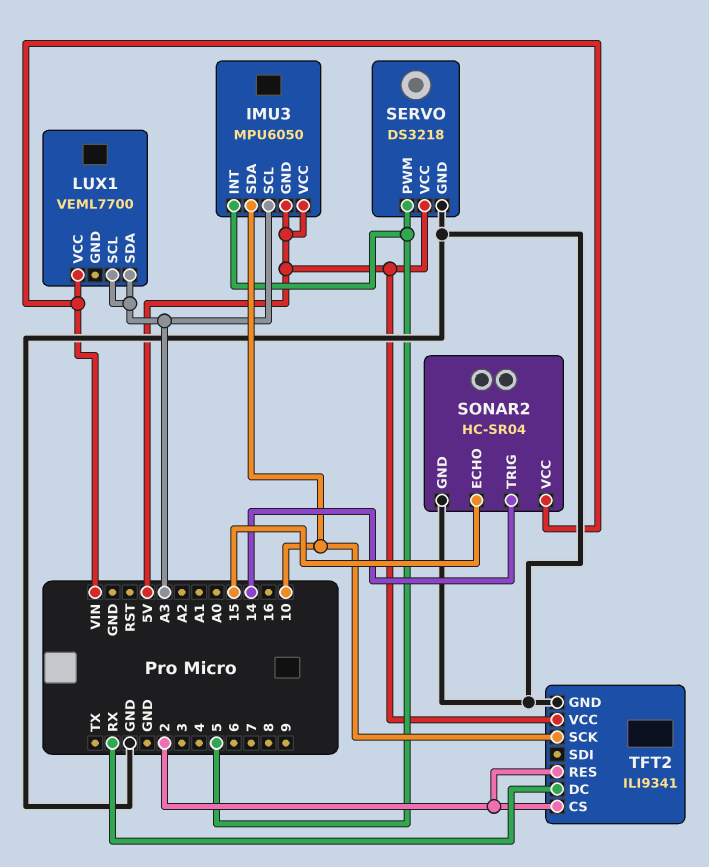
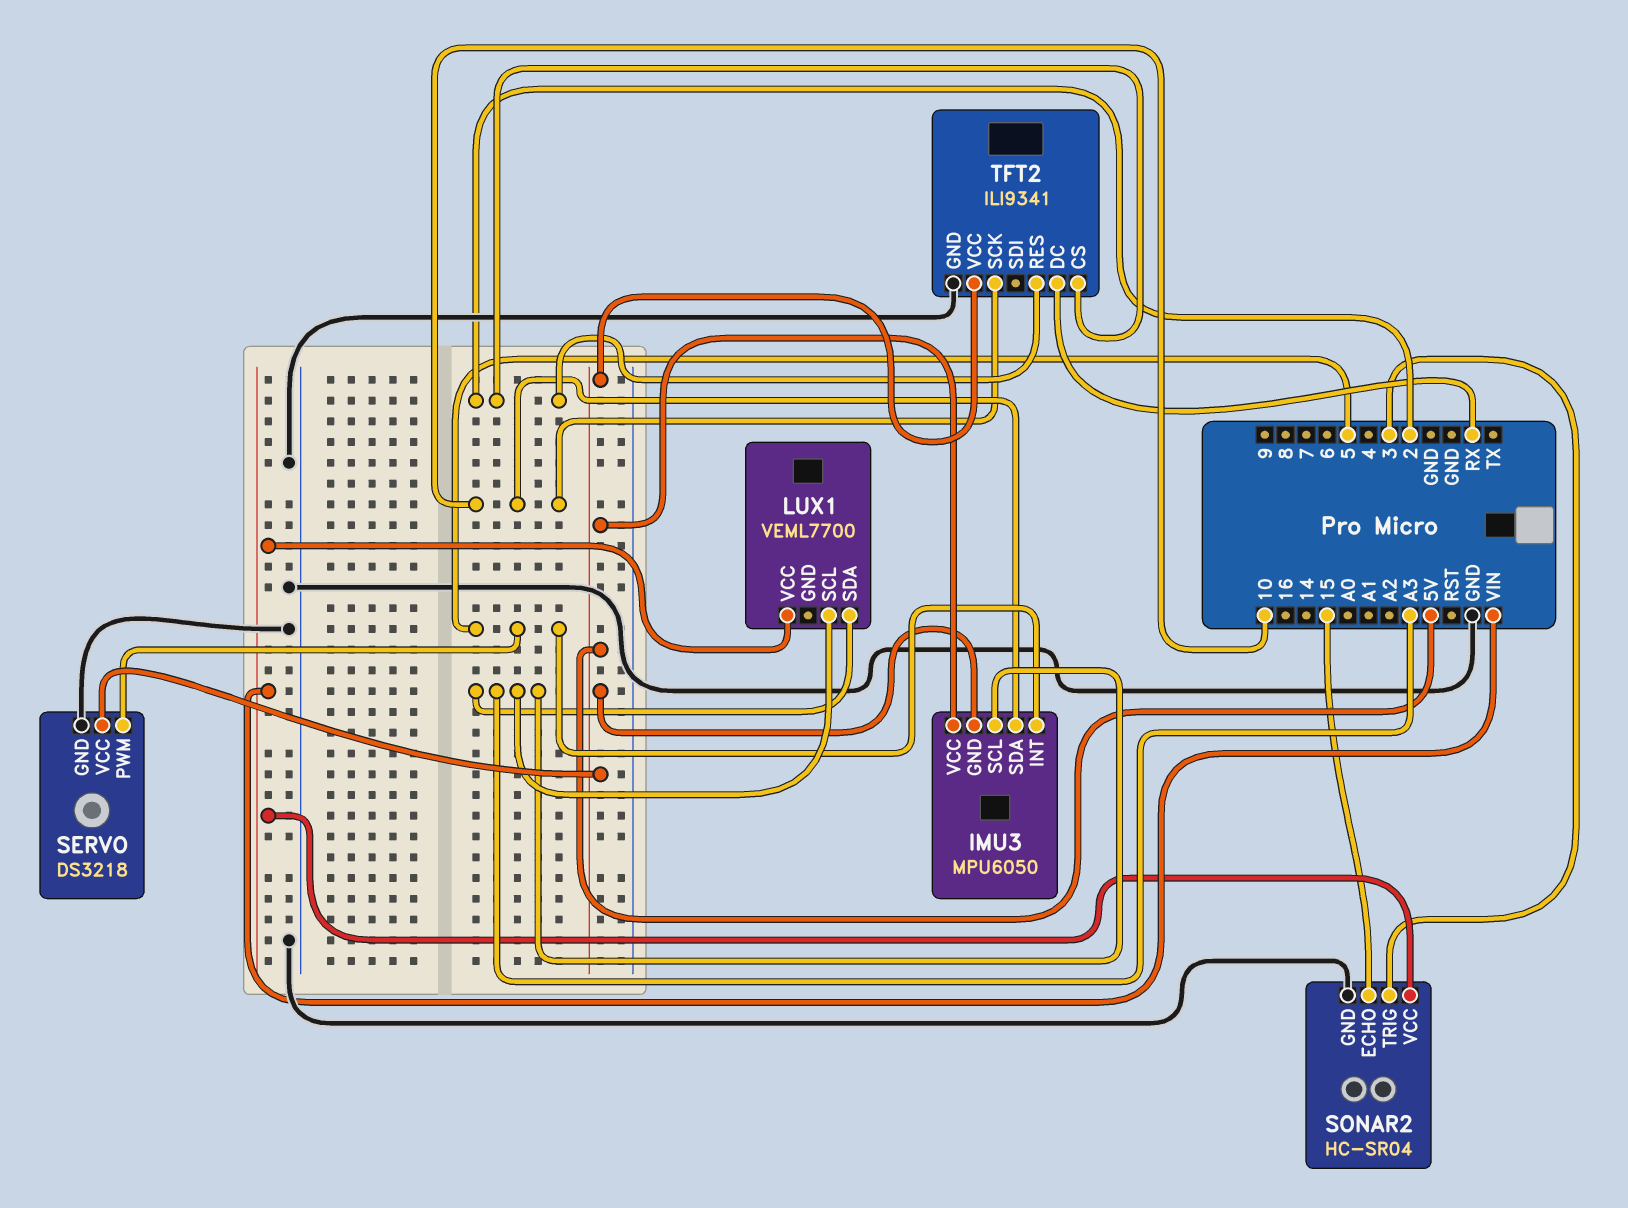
SONAR2 pin TRIG: 14 -> 3

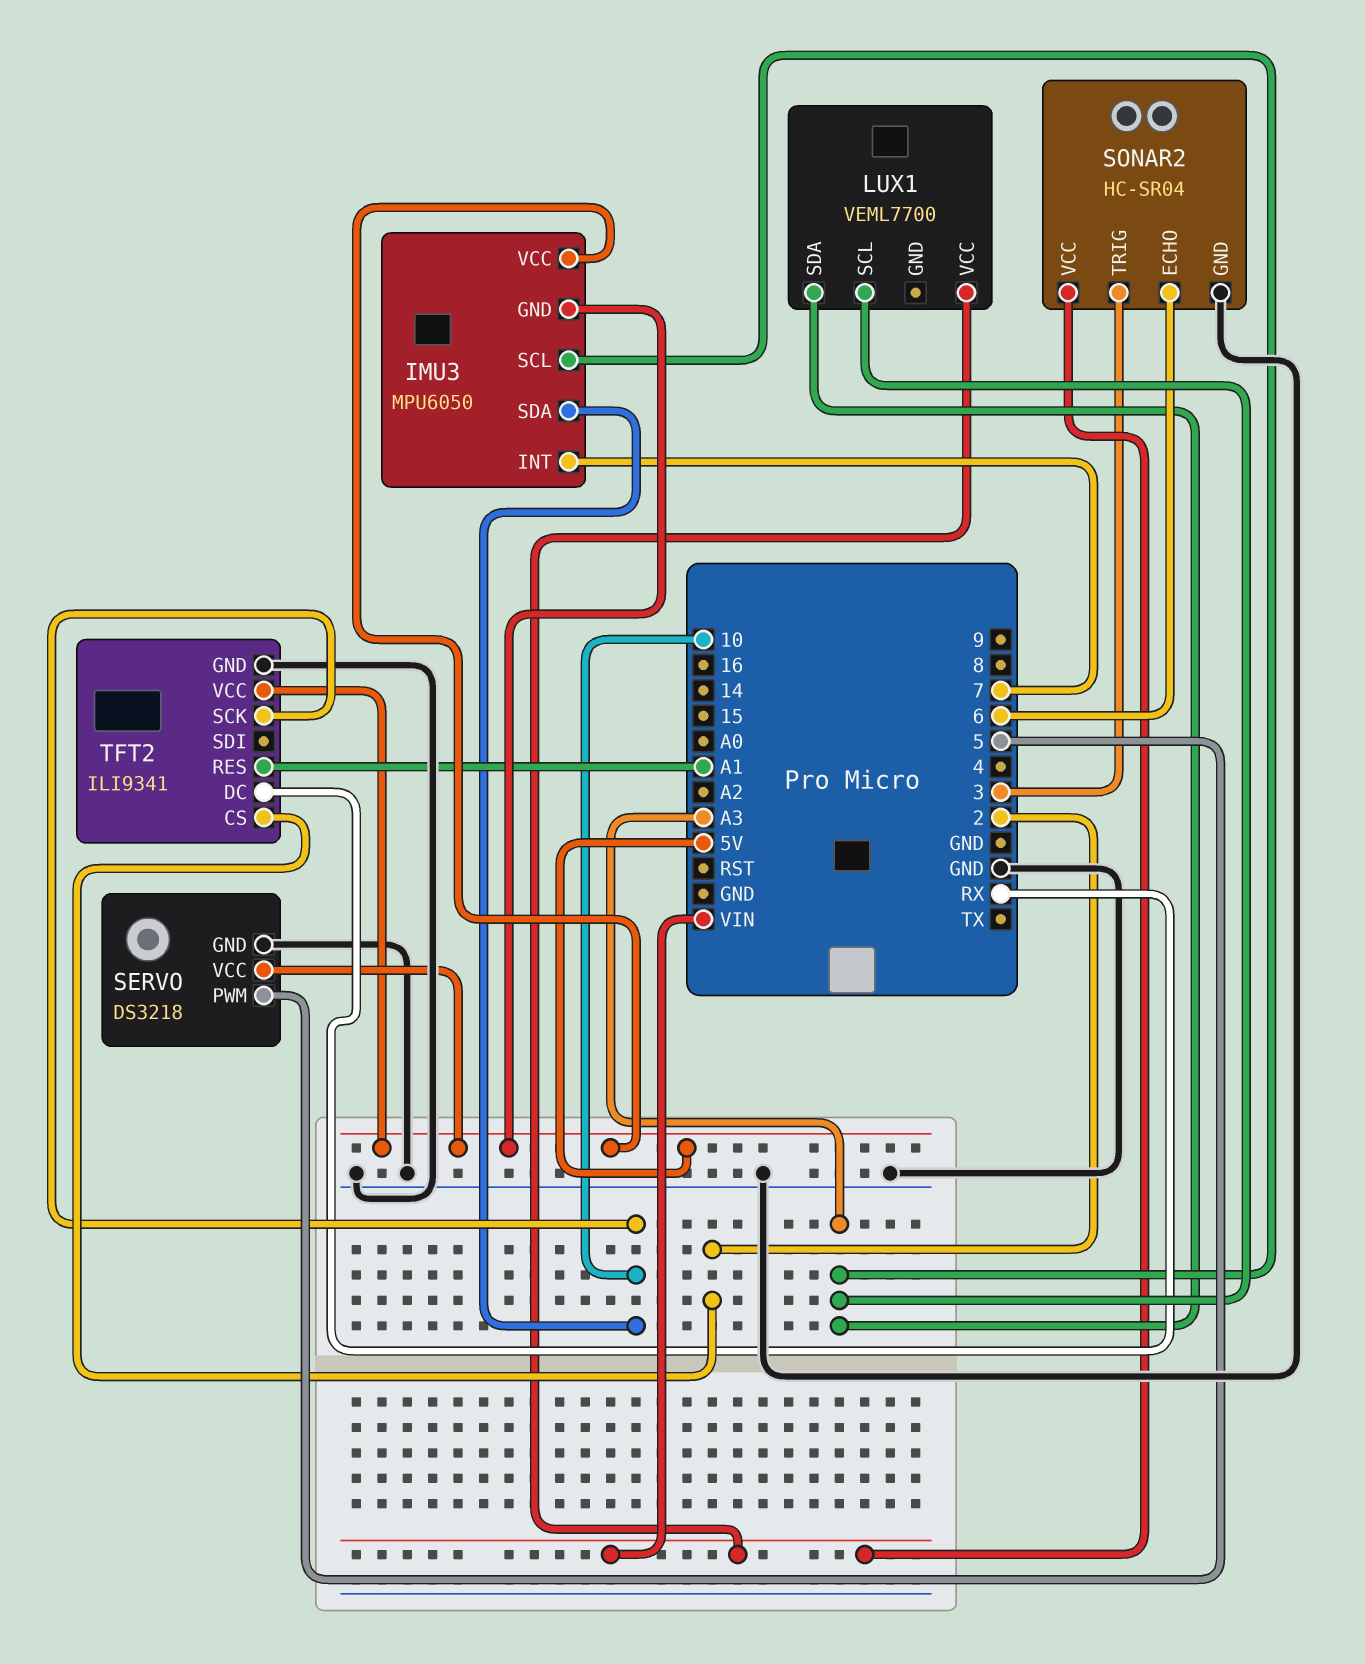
IMU3 pin INT: 5 -> 7
SONAR2 pin ECHO: 15 -> 6
TFT2 pin RES: 2 -> A1

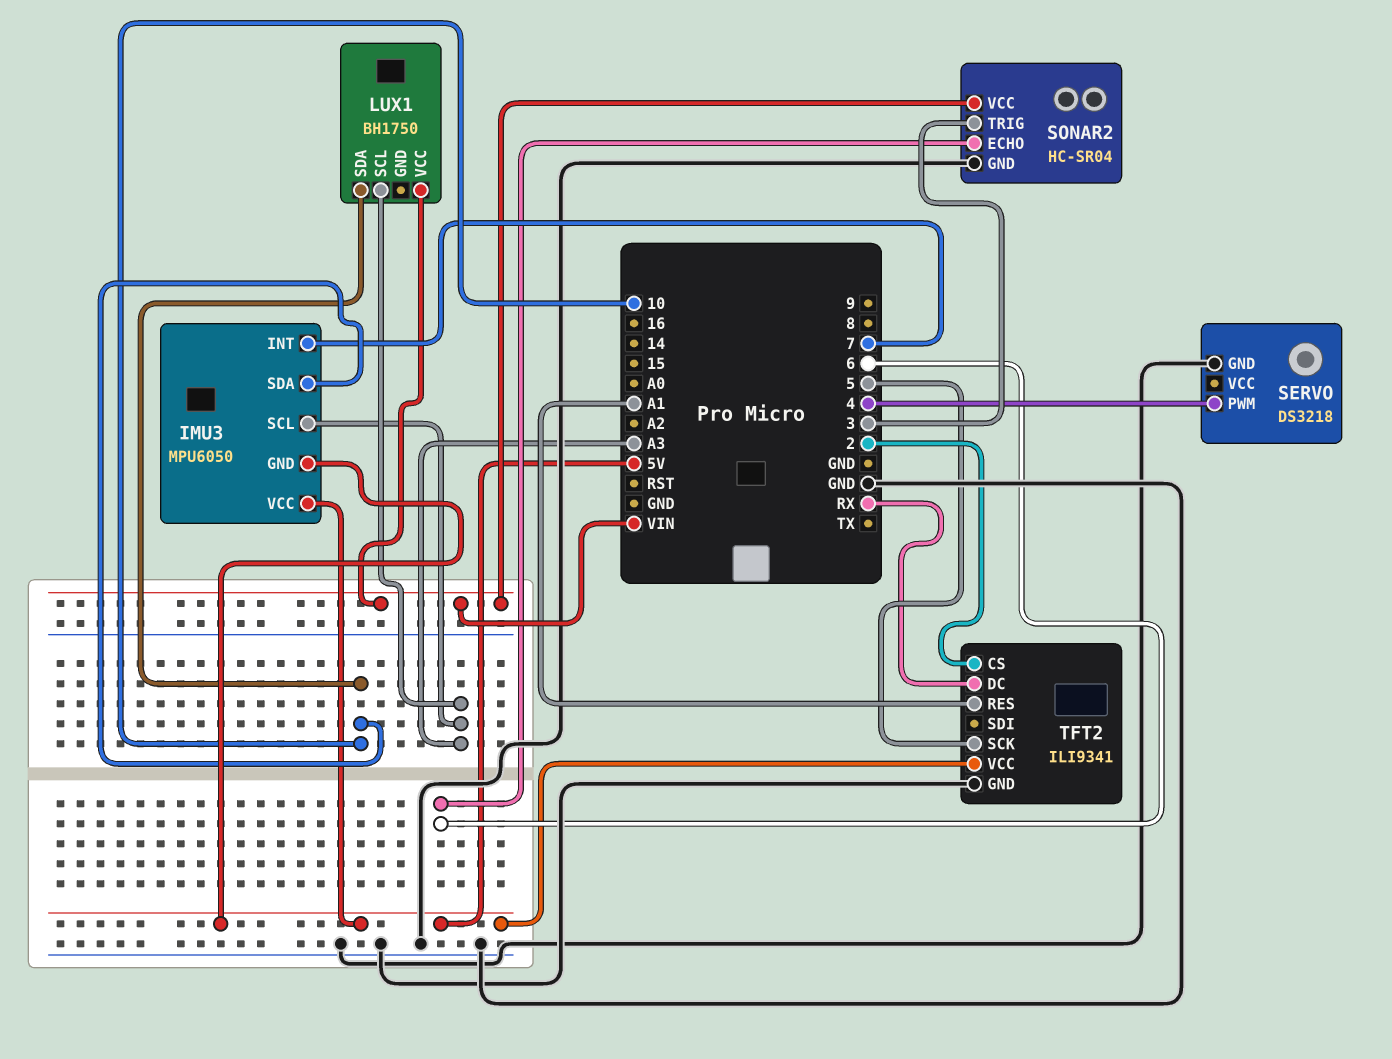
LUX1: VEML7700 -> BH1750
LUX1 pin SDA: A3 -> 10
SERVO pin PWM: 5 -> 4
SERVO pin VCC: 5V -> none
TFT2 pin SCK: 10 -> 5

